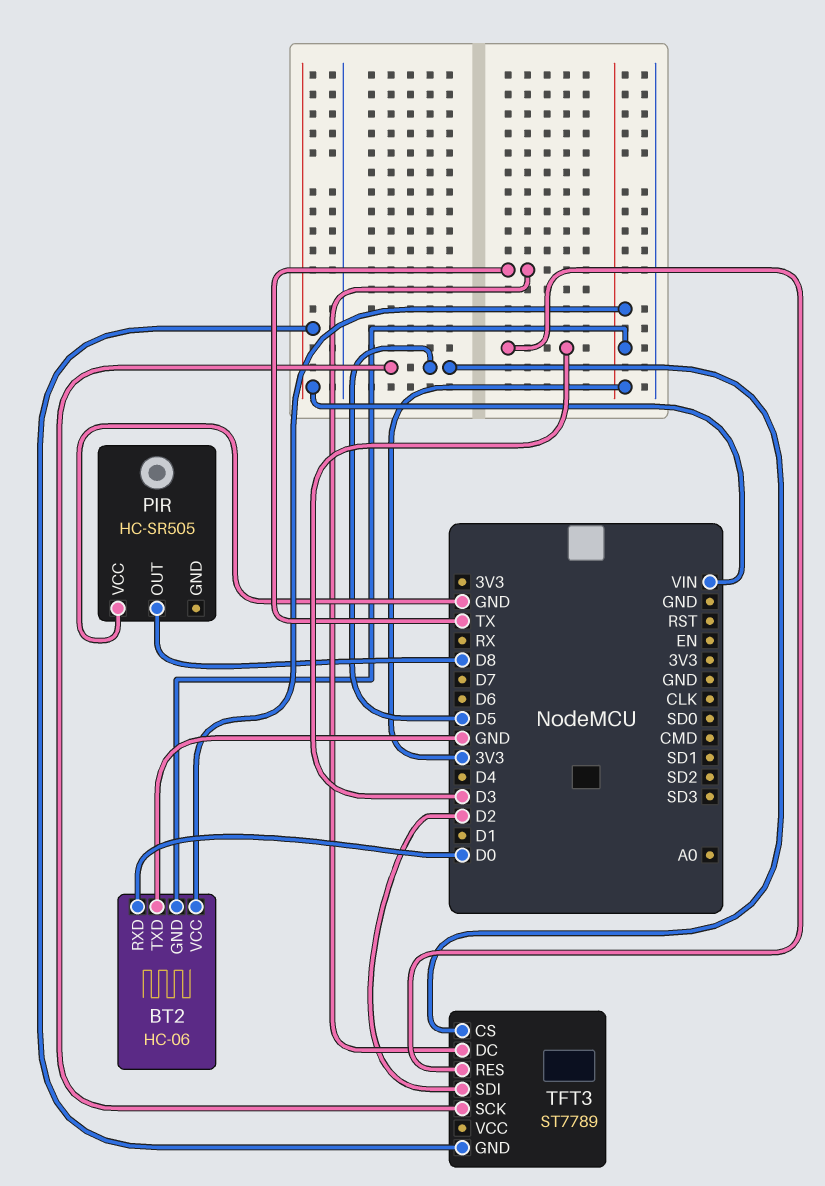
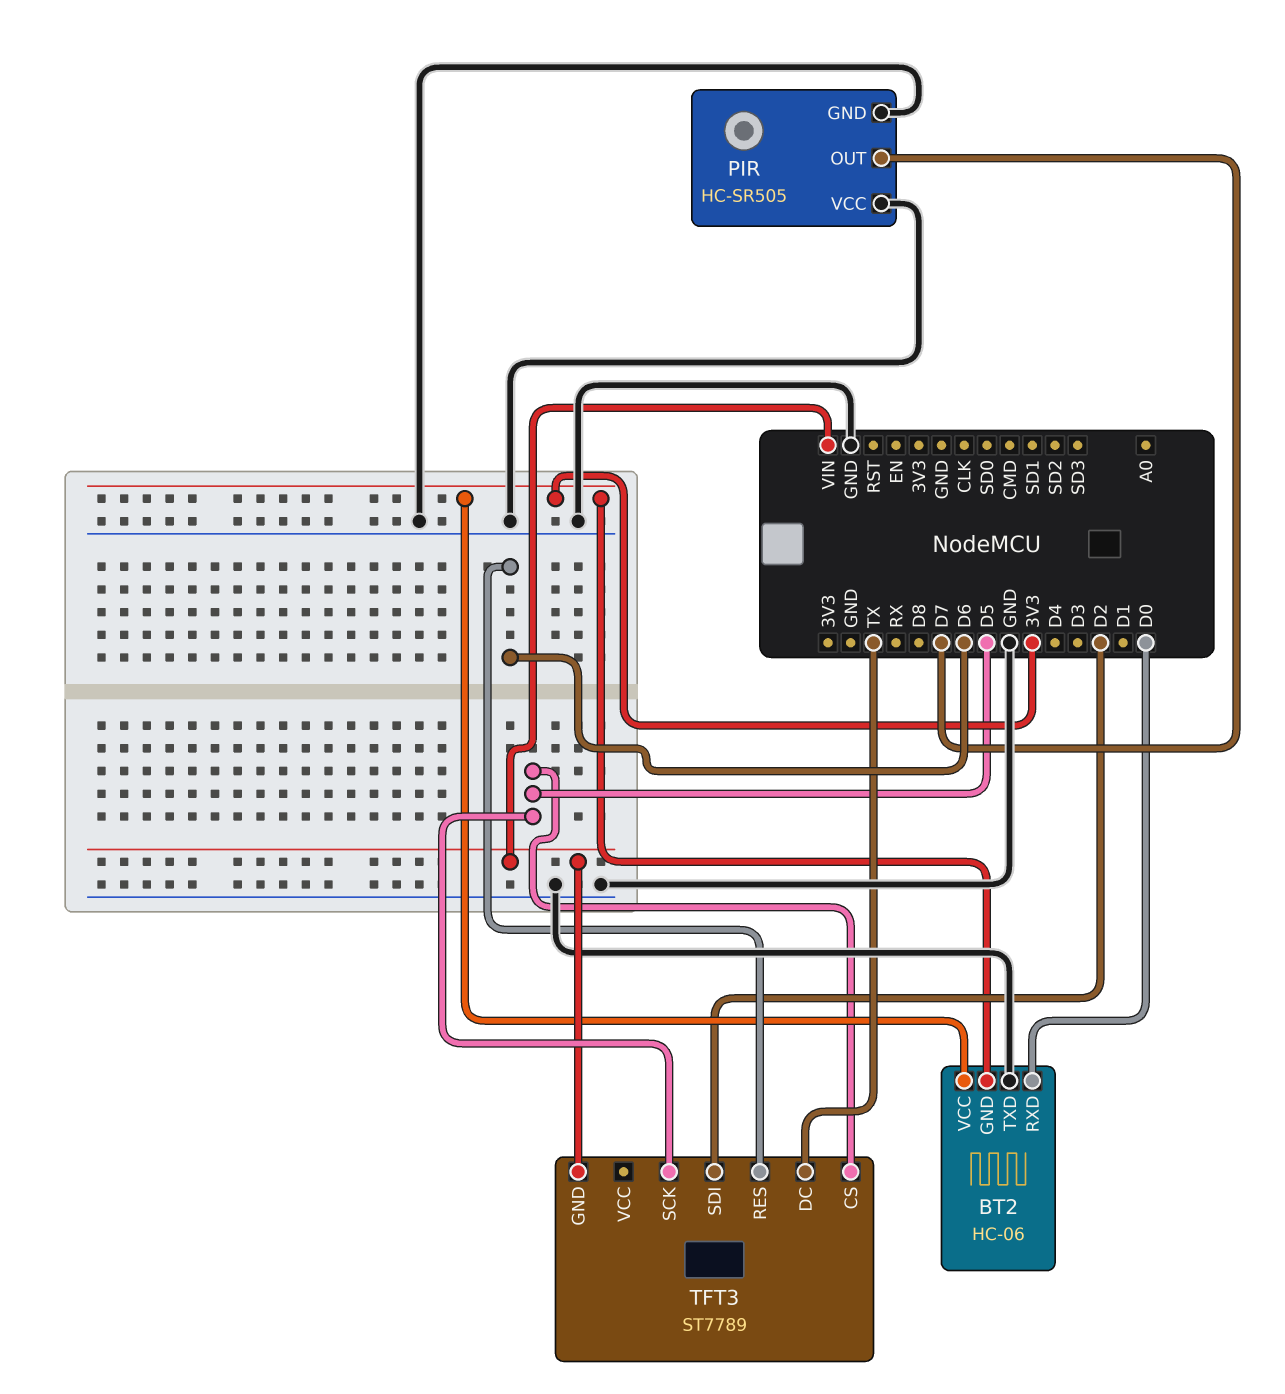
PIR pin GND: none -> GND
PIR pin OUT: D8 -> D7
TFT3 pin RES: D3 -> D6

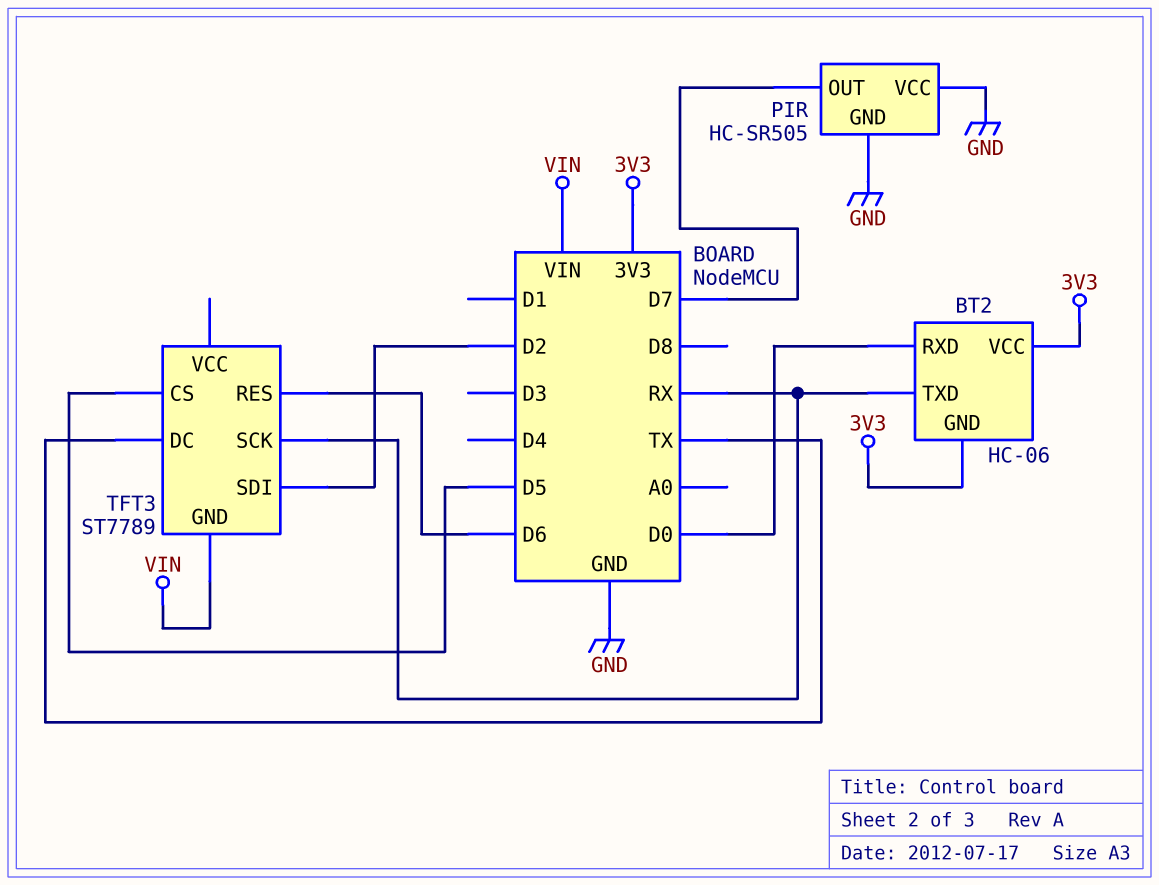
BT2 pin TXD: GND -> RX
TFT3 pin SCK: D5 -> RX

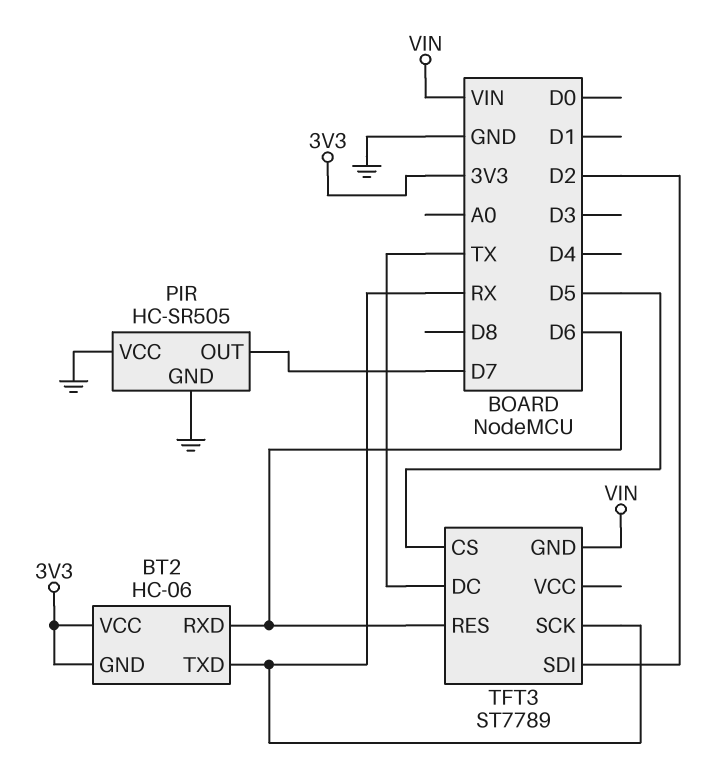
BT2 pin RXD: D0 -> D6

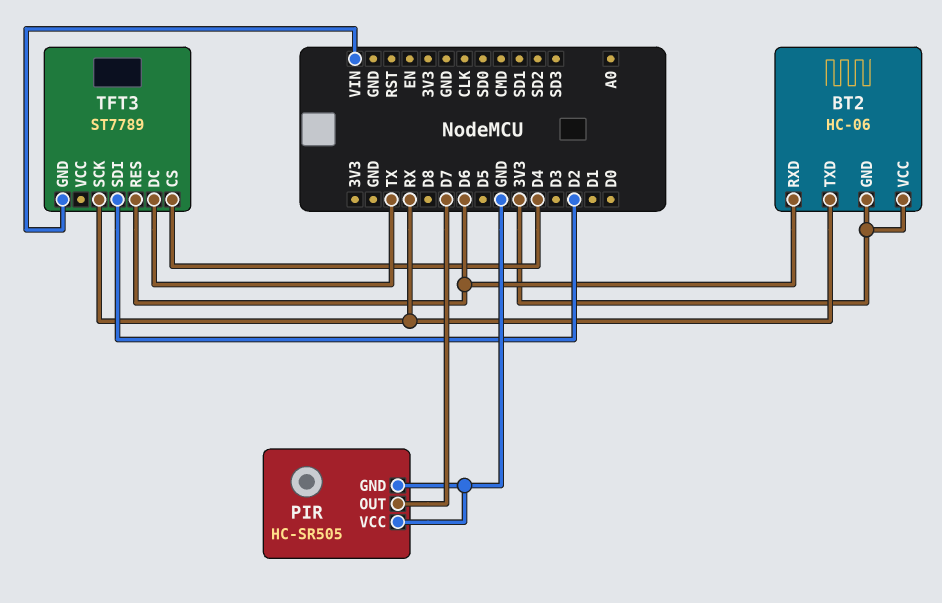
TFT3 pin CS: D5 -> D4

